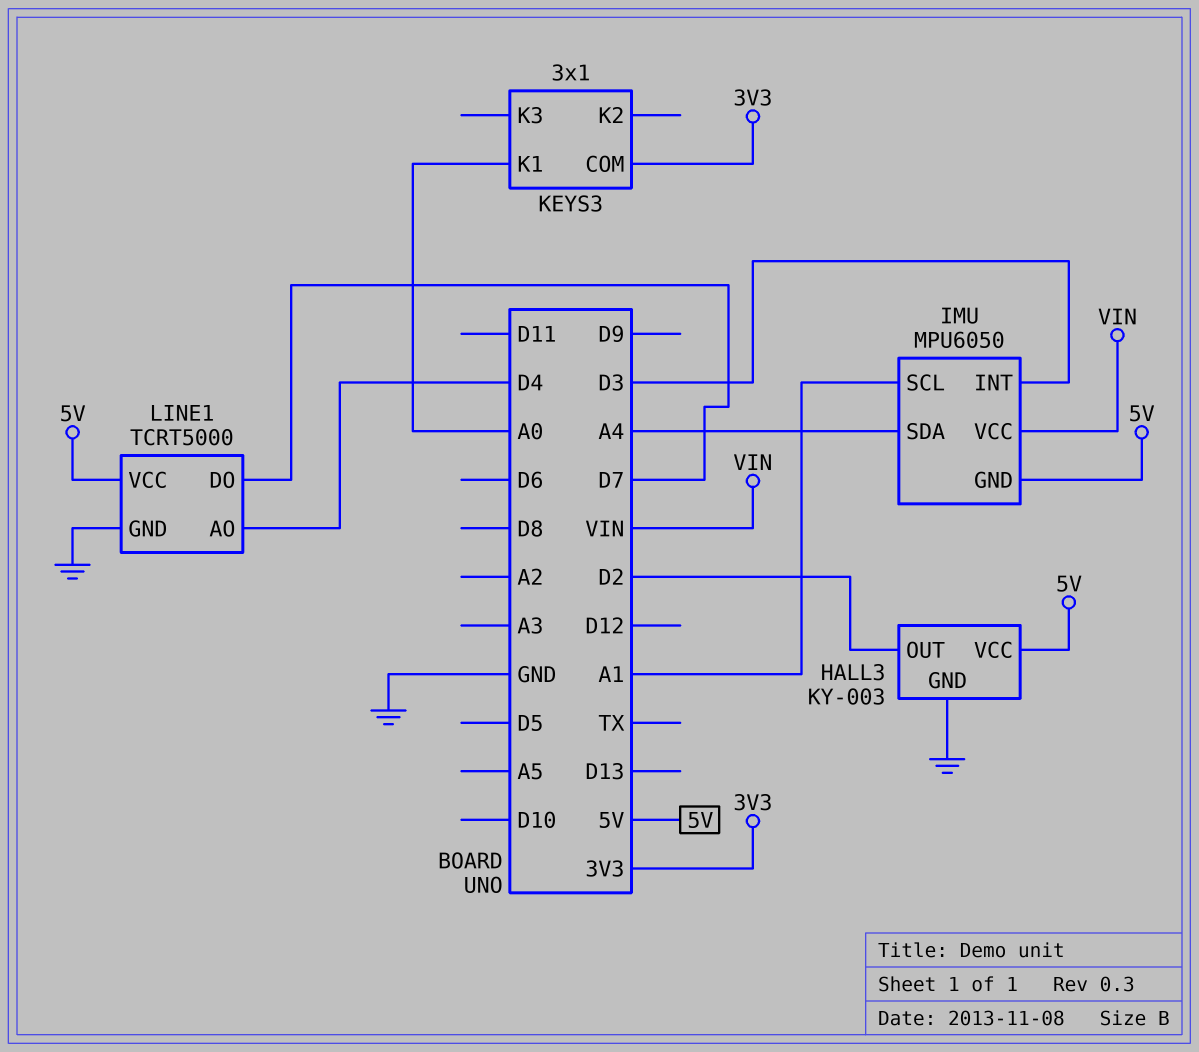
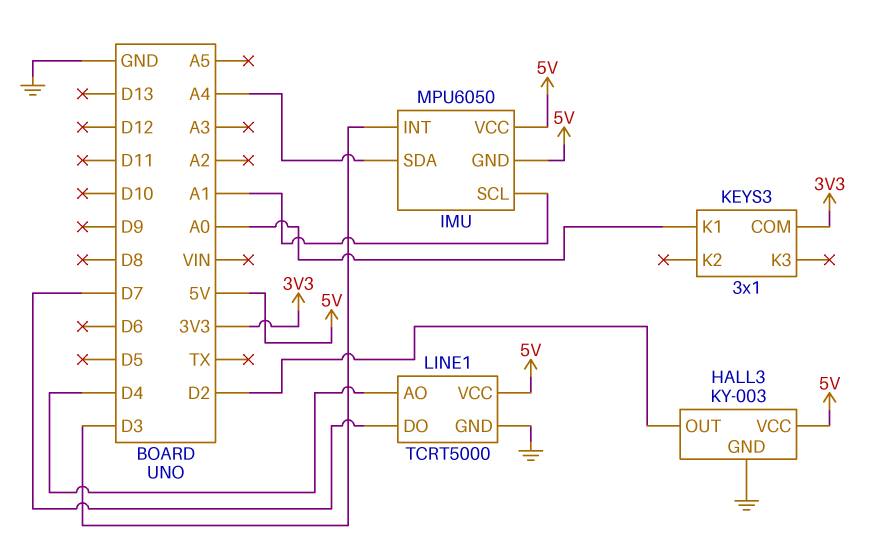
IMU pin VCC: VIN -> 5V

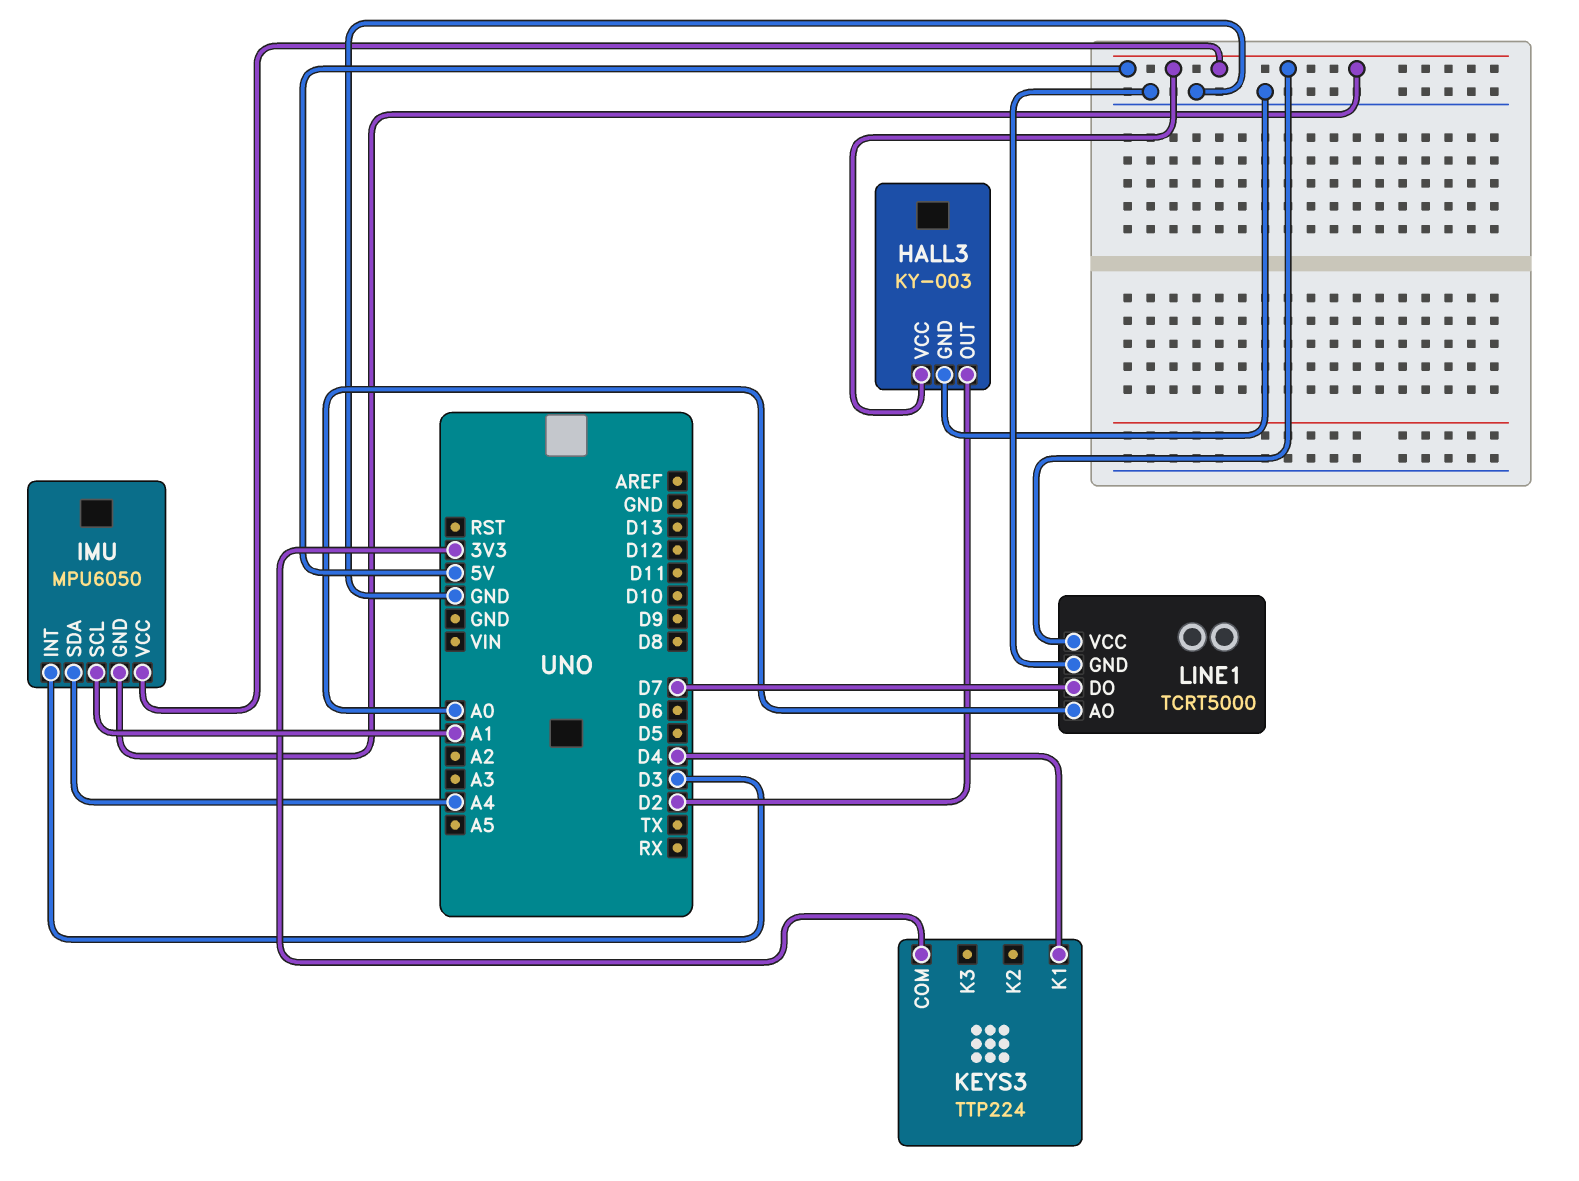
KEYS3: 3x1 -> TTP224
KEYS3 pin K1: A0 -> D4
LINE1 pin AO: D4 -> A0

